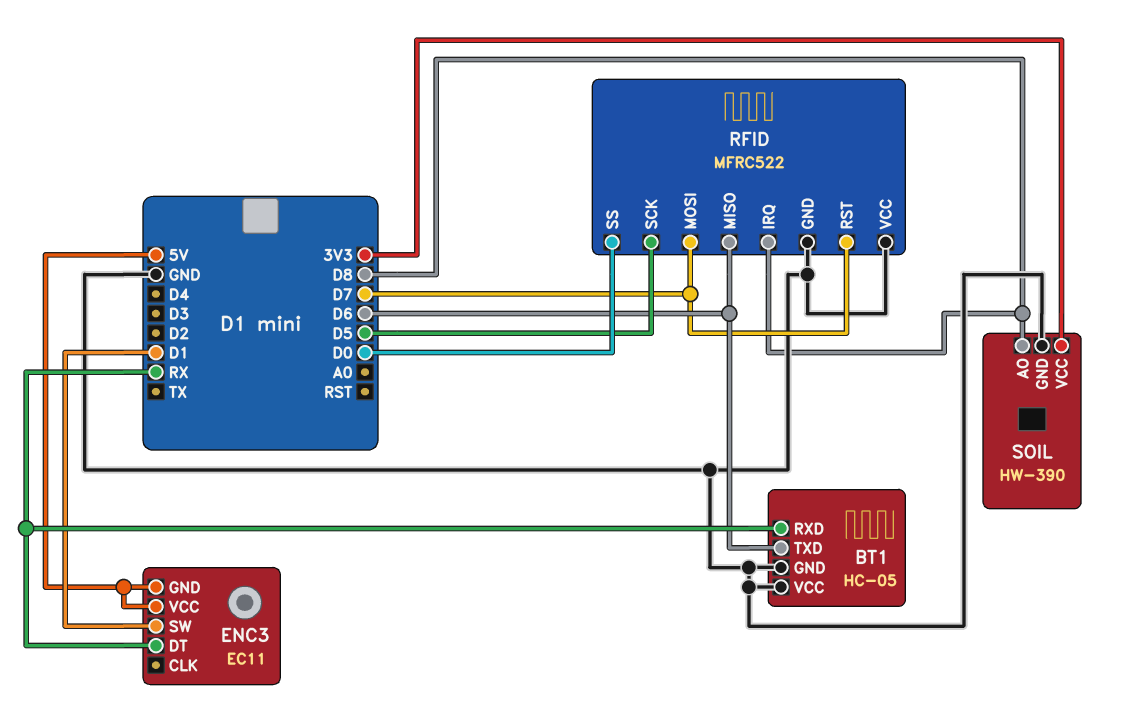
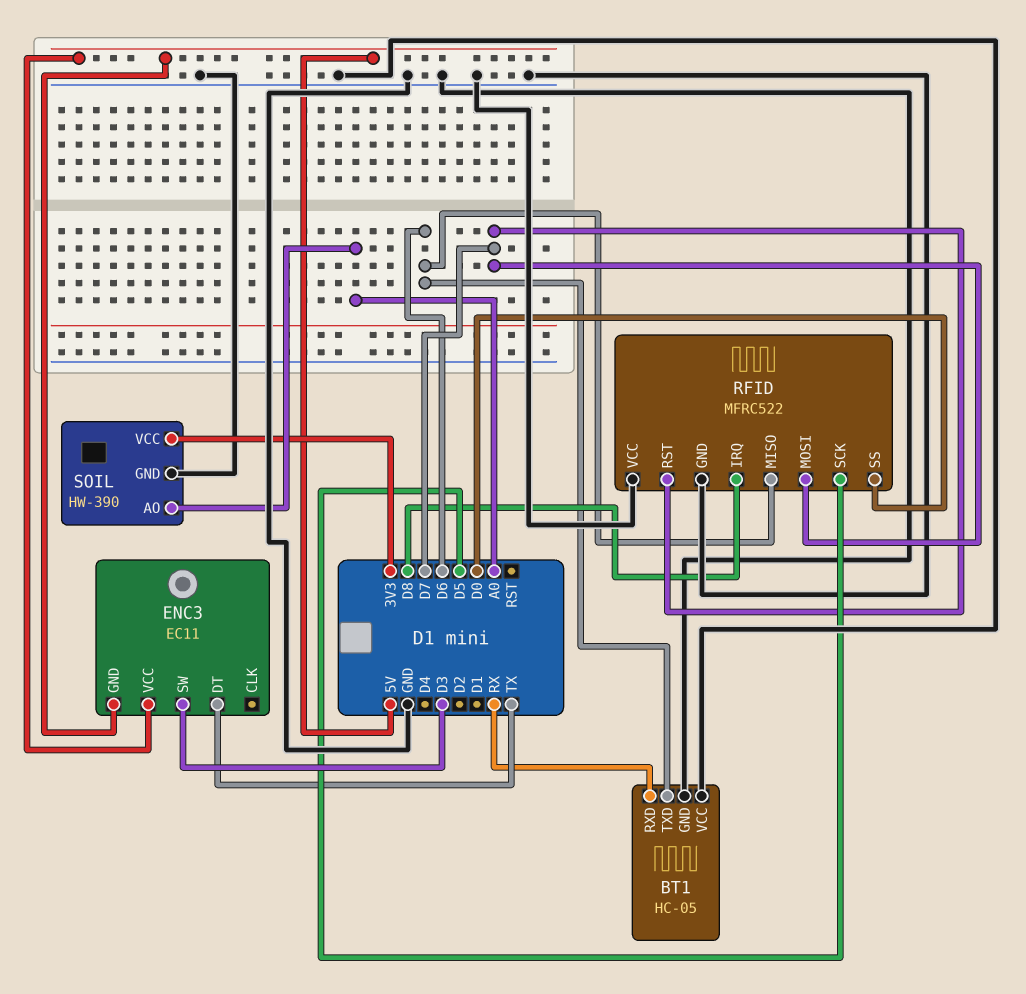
ENC3 pin DT: RX -> TX
ENC3 pin SW: D1 -> D3
SOIL pin AO: D8 -> A0

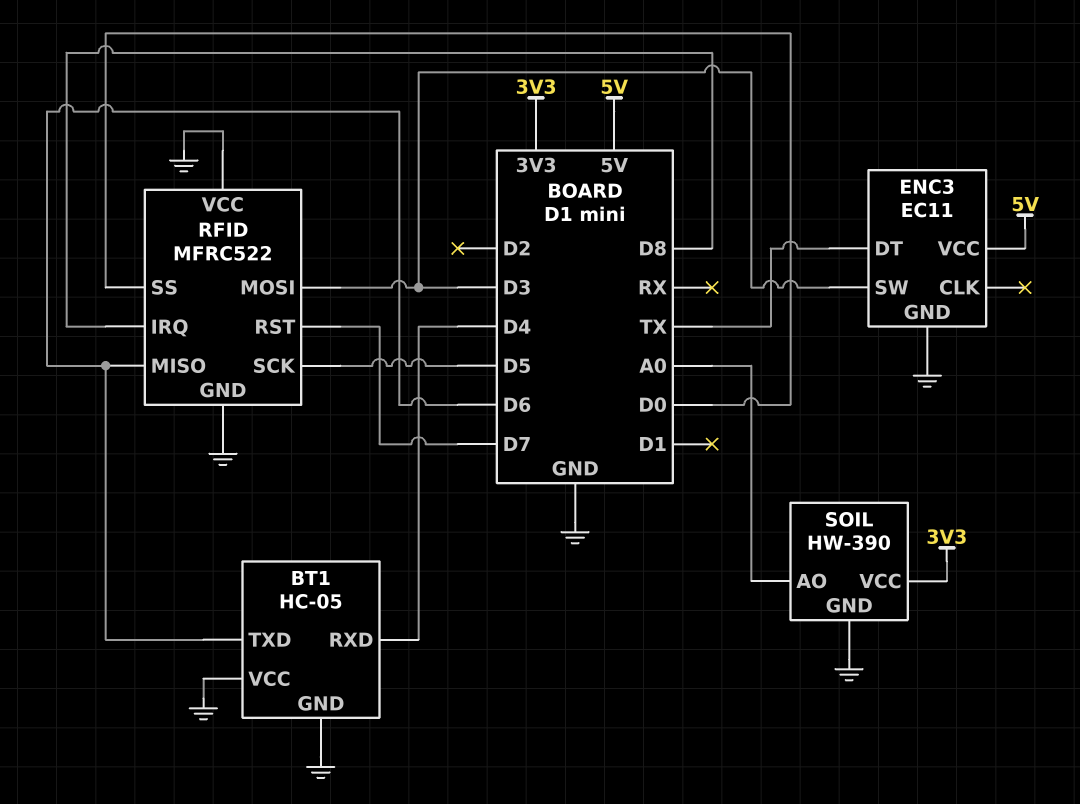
BT1 pin RXD: RX -> D4
ENC3 pin GND: 5V -> GND
RFID pin MOSI: D7 -> D3

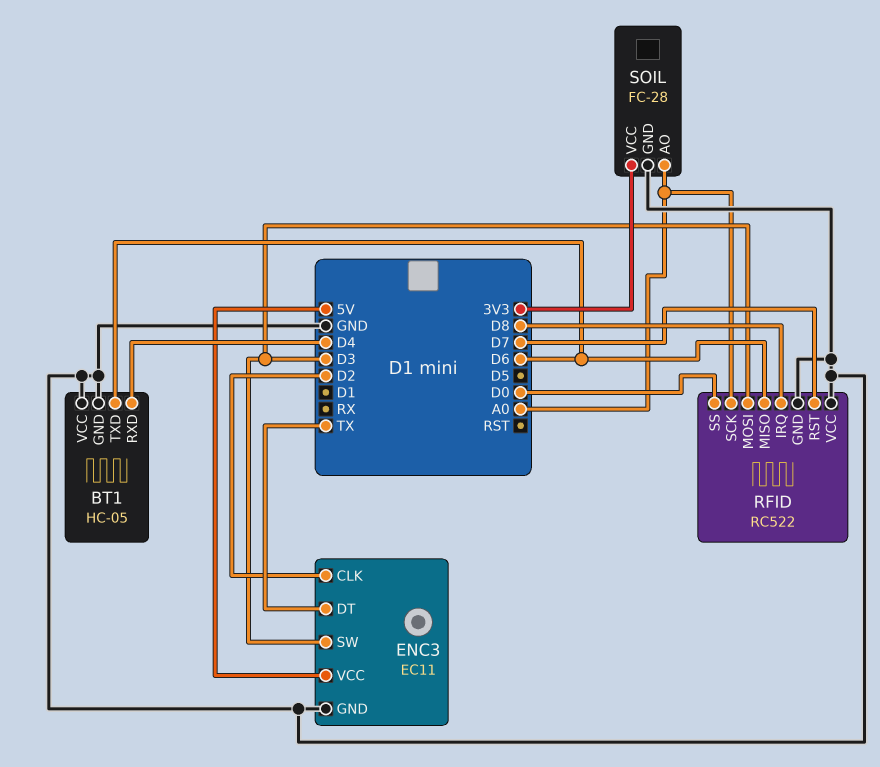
ENC3 pin CLK: none -> D2
RFID: MFRC522 -> RC522
RFID pin SCK: D5 -> A0
SOIL: HW-390 -> FC-28

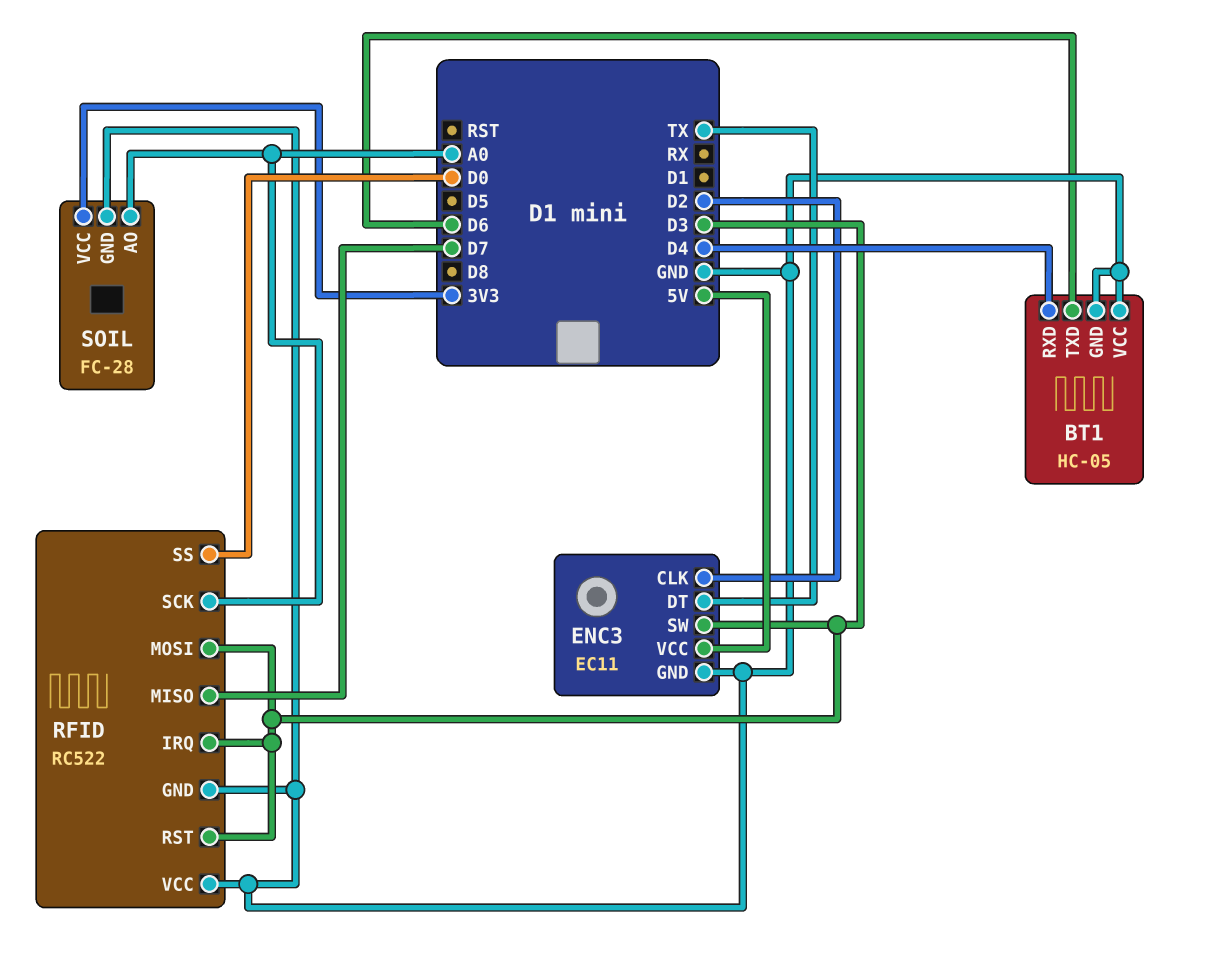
RFID pin IRQ: D8 -> D3
RFID pin MISO: D6 -> D7
RFID pin RST: D7 -> D3

